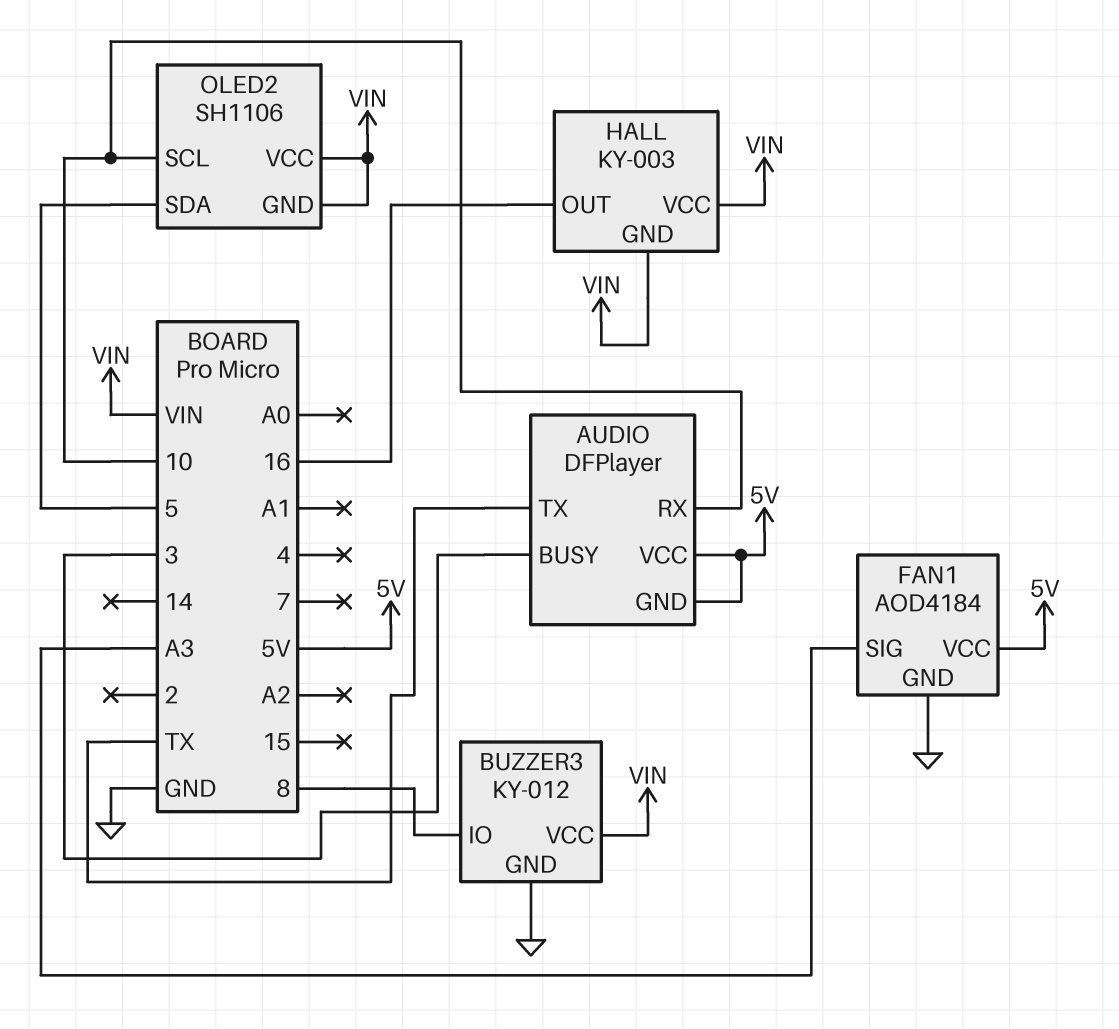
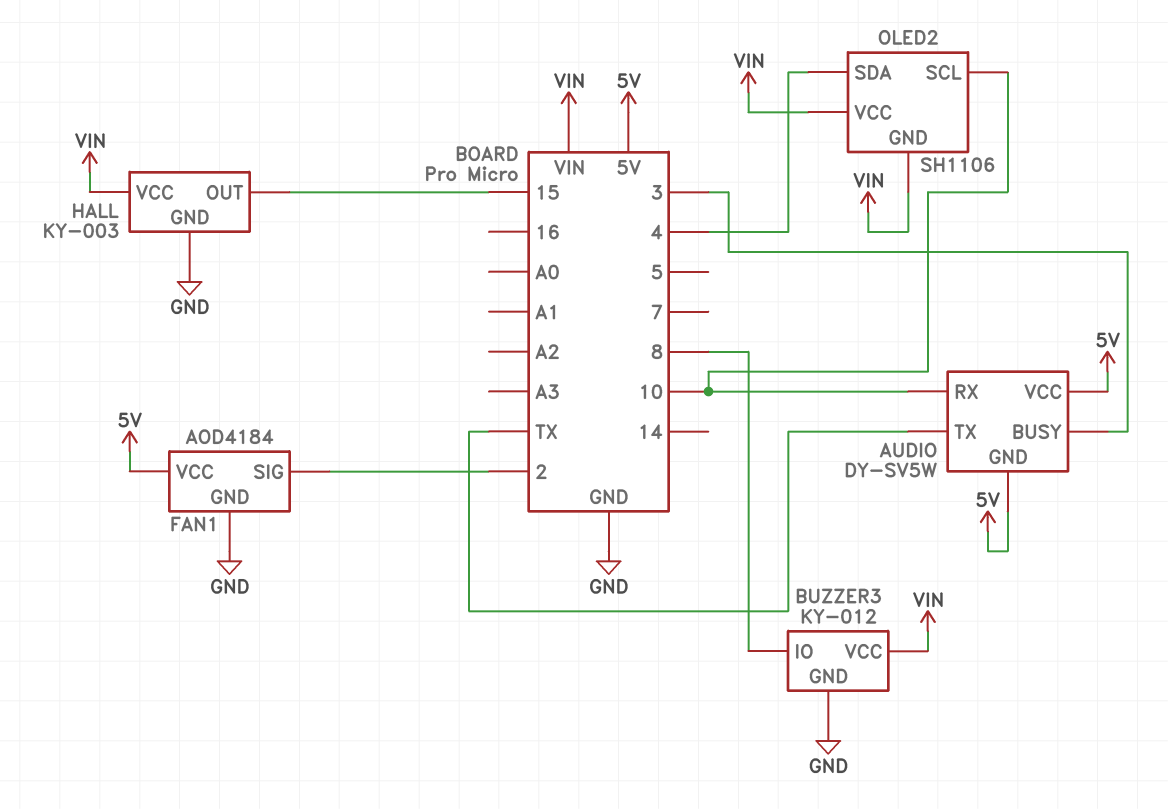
AUDIO: DFPlayer -> DY-SV5W
FAN1 pin SIG: A3 -> 2
HALL pin GND: VIN -> GND
HALL pin OUT: 16 -> 15
OLED2 pin SDA: 5 -> 4

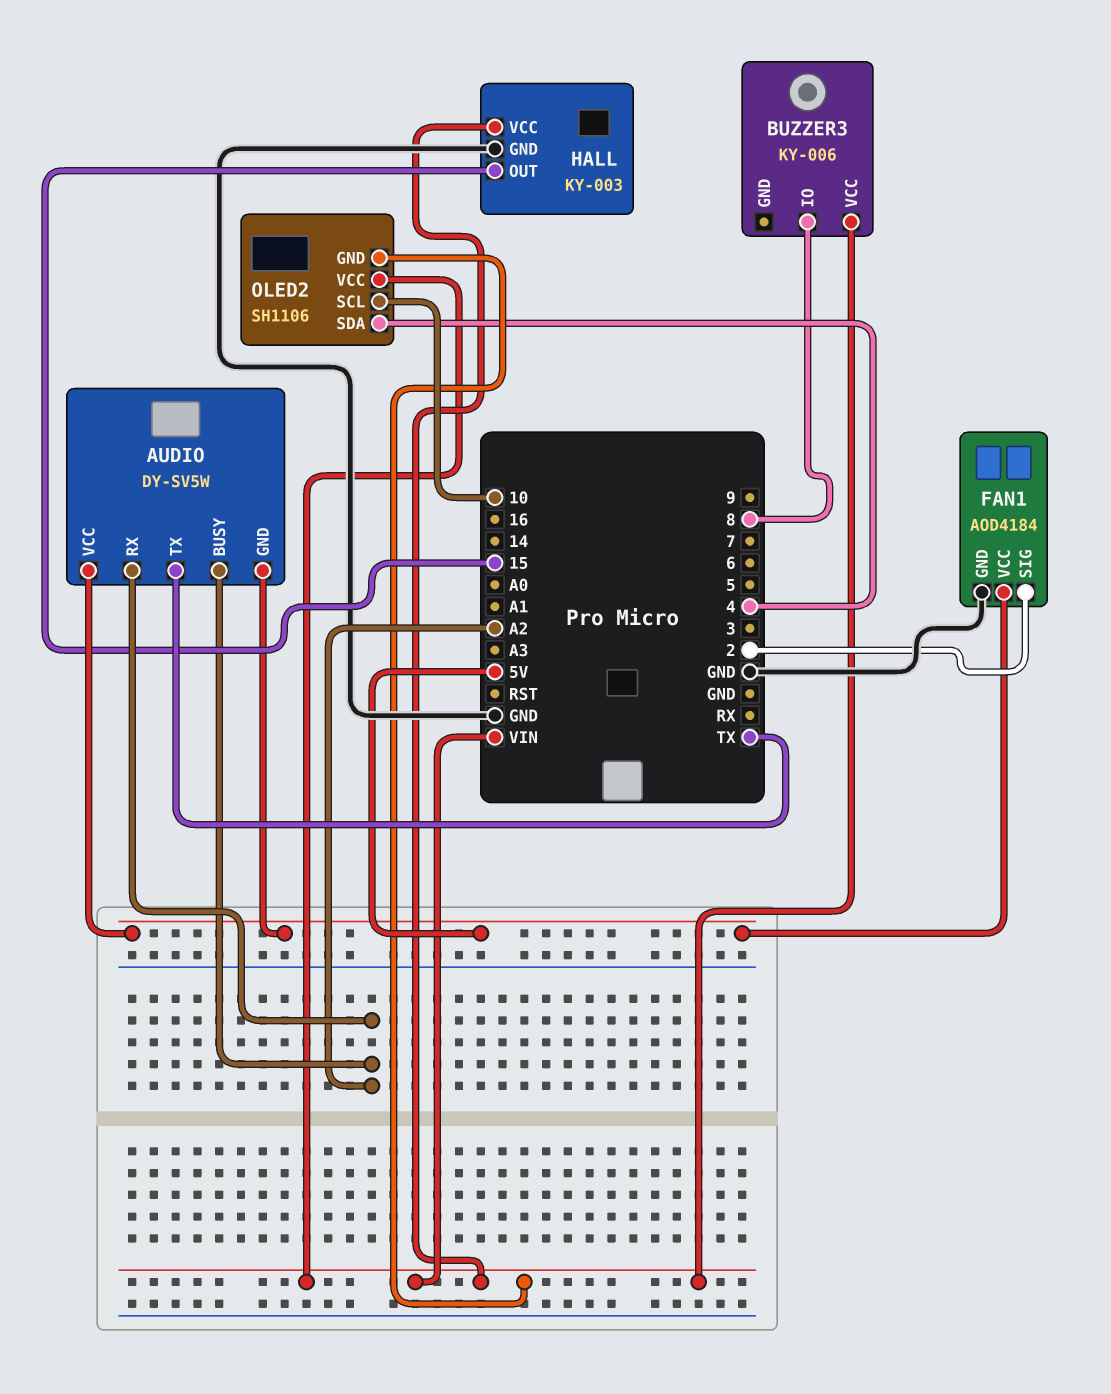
AUDIO pin BUSY: 3 -> A2
AUDIO pin RX: 10 -> A2
BUZZER3: KY-012 -> KY-006
BUZZER3 pin GND: GND -> none

